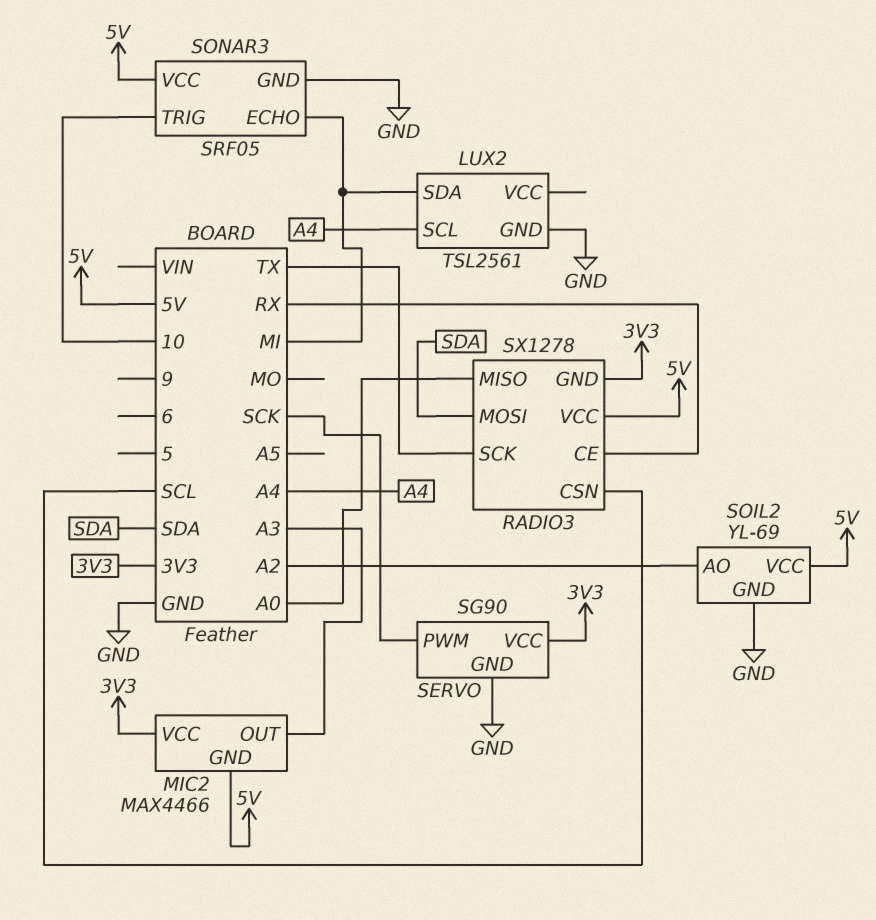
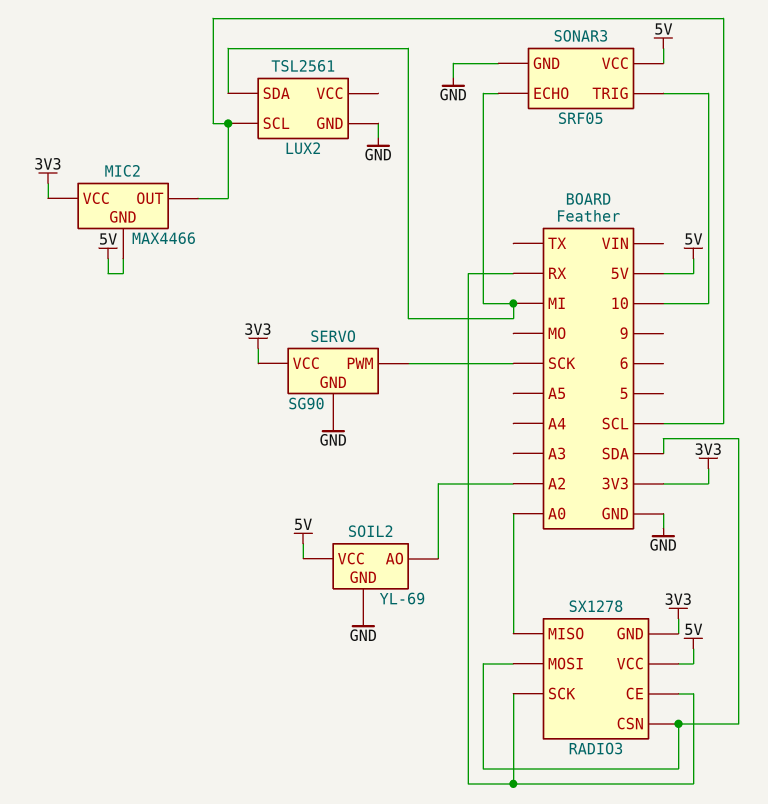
LUX2 pin SCL: A4 -> SCL
MIC2 pin OUT: A3 -> SCL
RADIO3 pin CSN: SCL -> SDA
RADIO3 pin SCK: TX -> RX

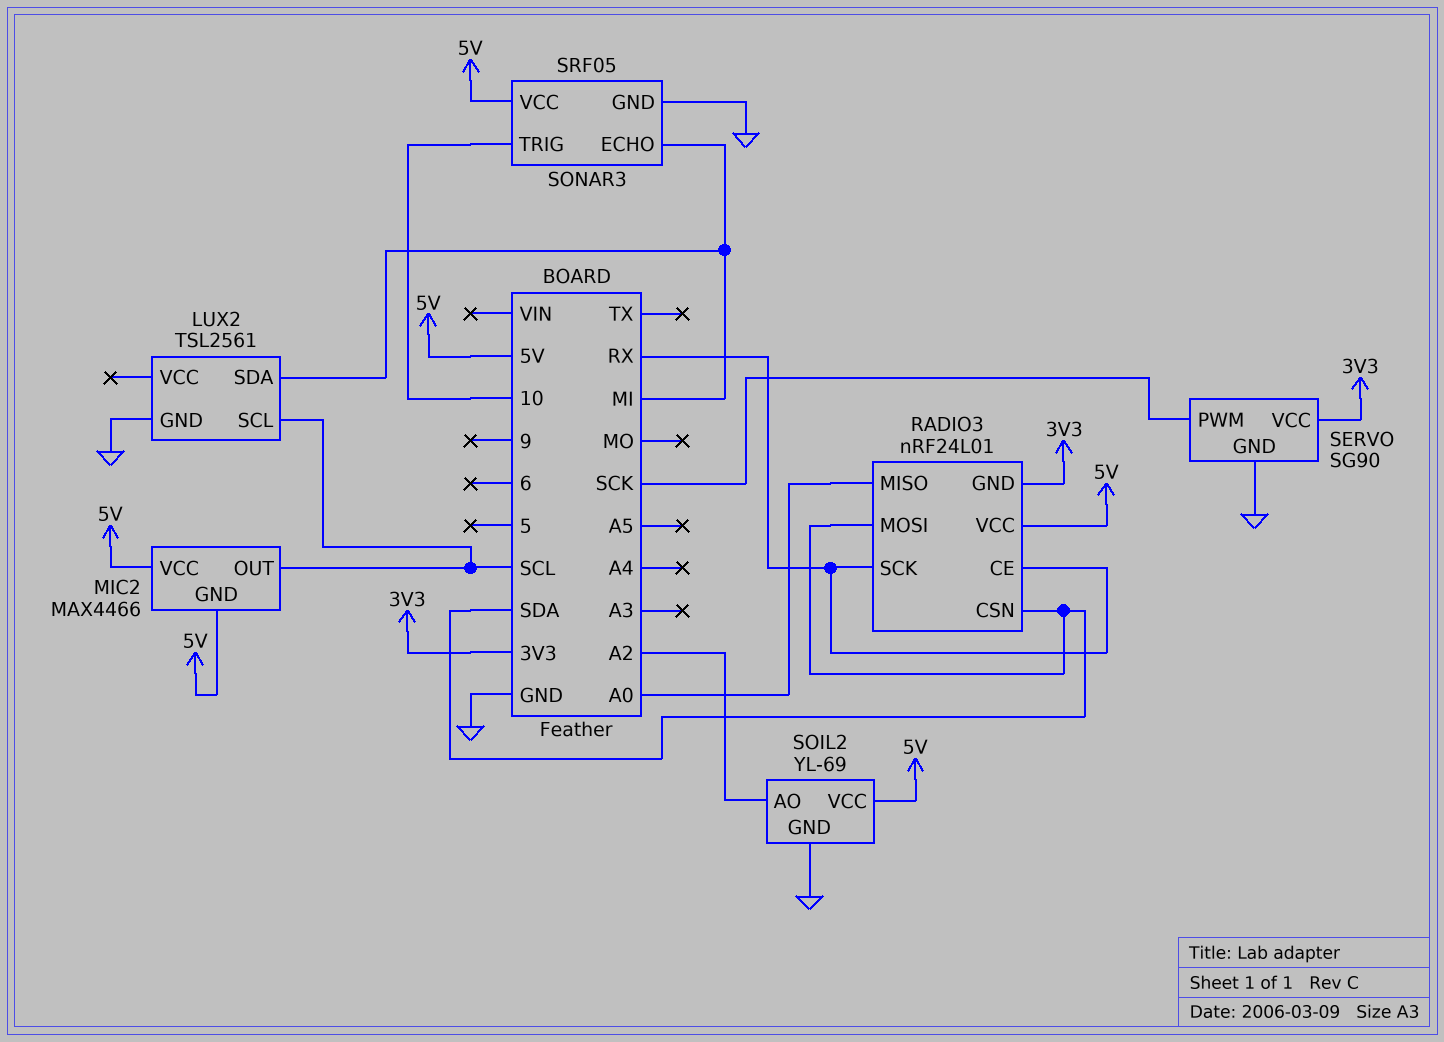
MIC2 pin VCC: 3V3 -> 5V
RADIO3: SX1278 -> nRF24L01

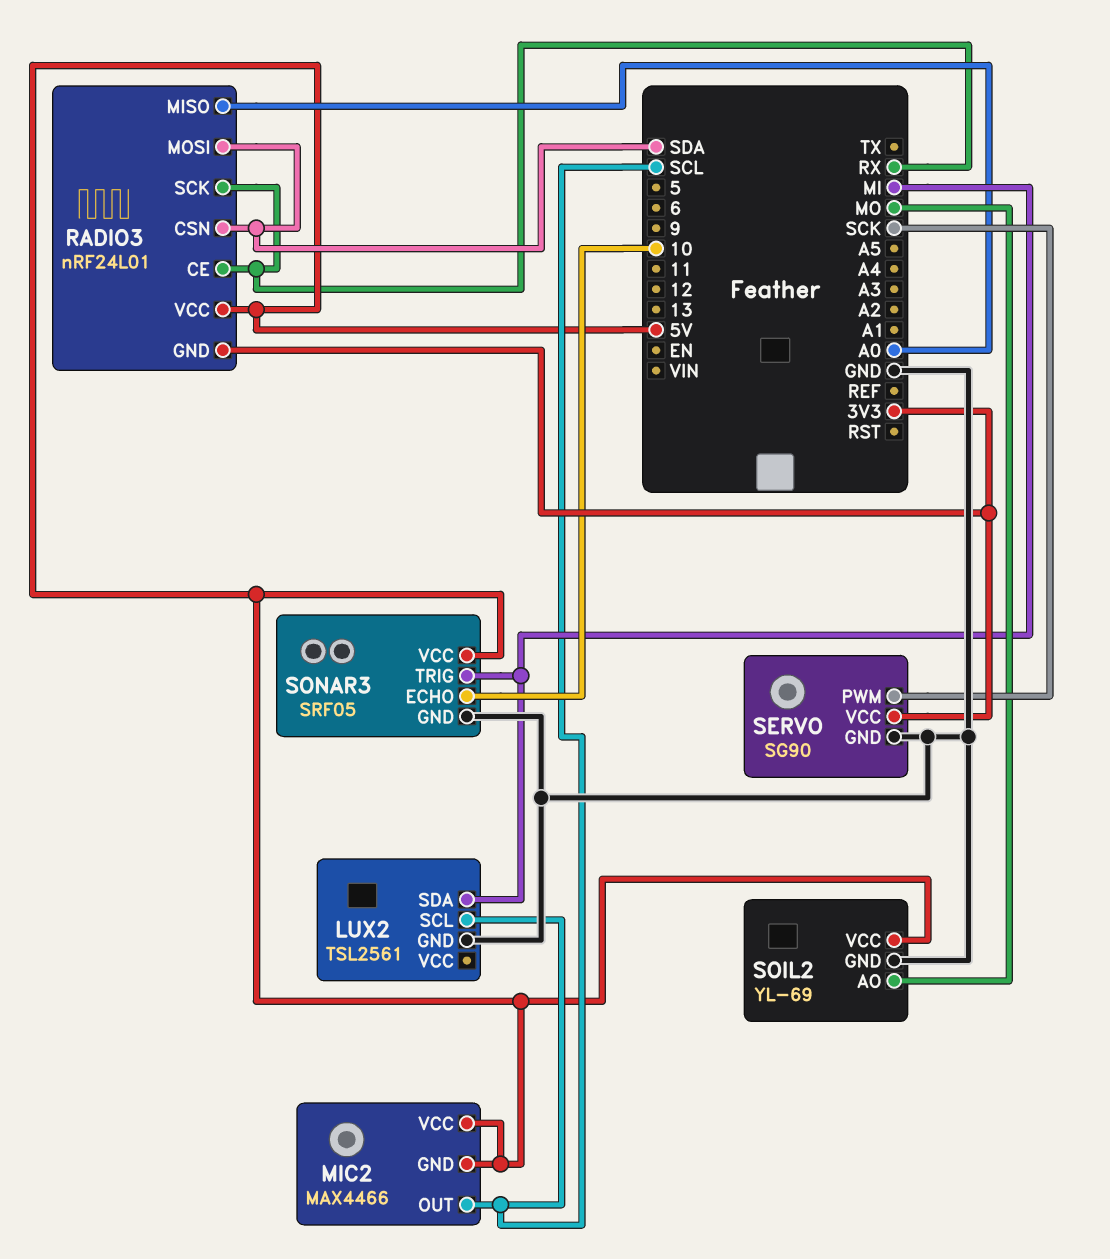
SOIL2 pin AO: A2 -> MO
SONAR3 pin ECHO: MI -> 10
SONAR3 pin TRIG: 10 -> MI

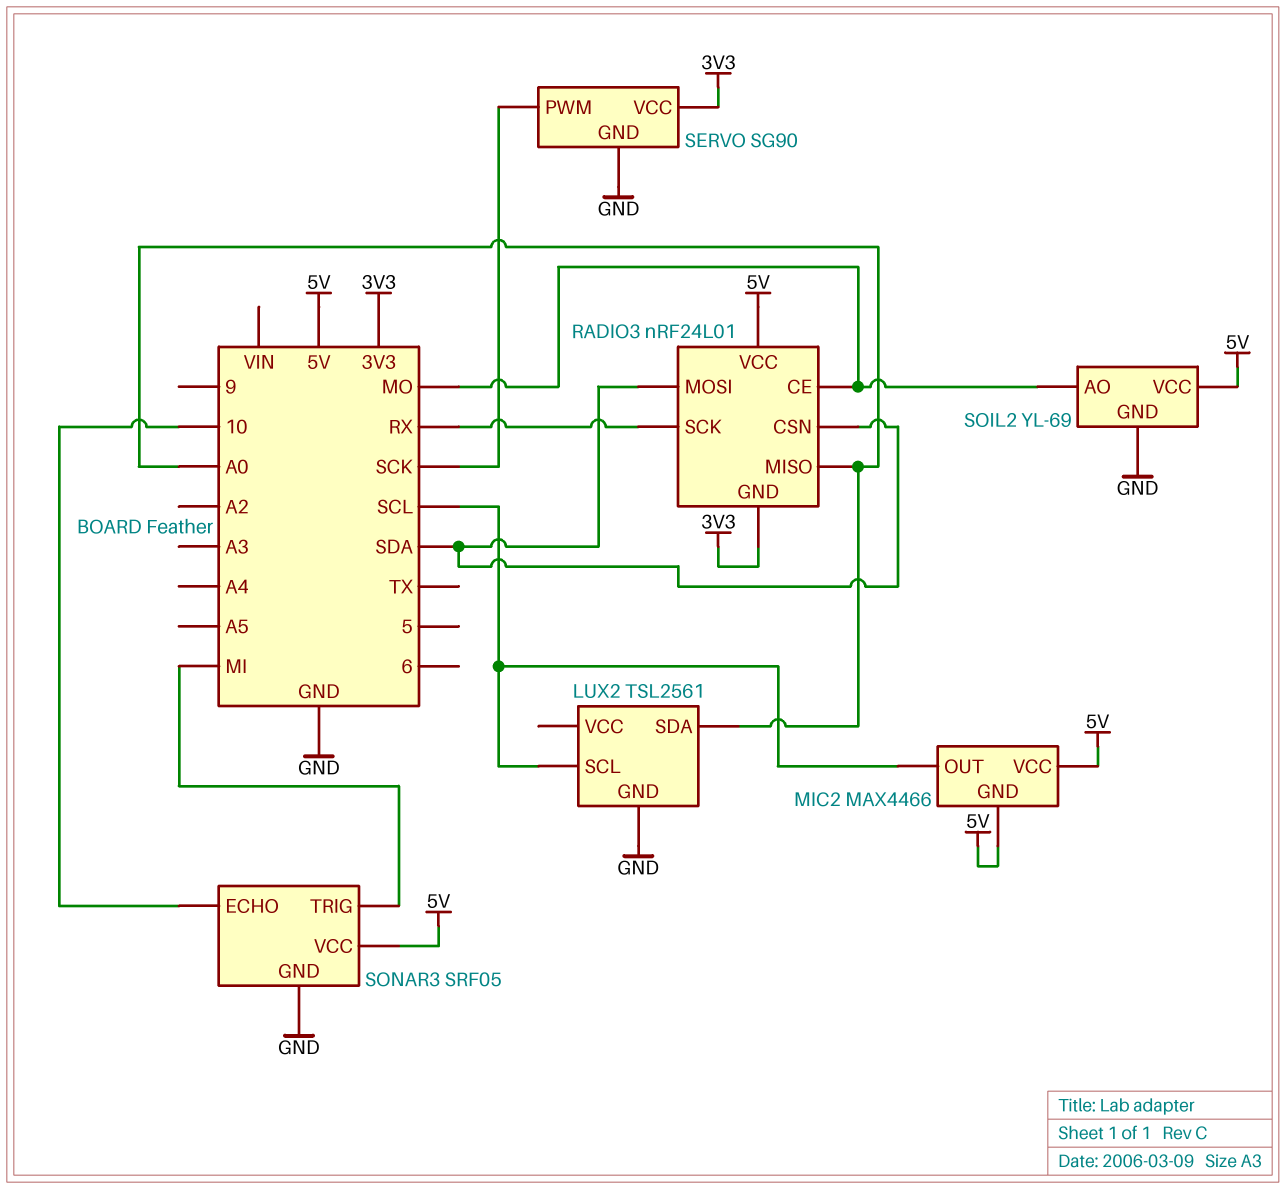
LUX2 pin SDA: MI -> A0
RADIO3 pin CE: RX -> MO

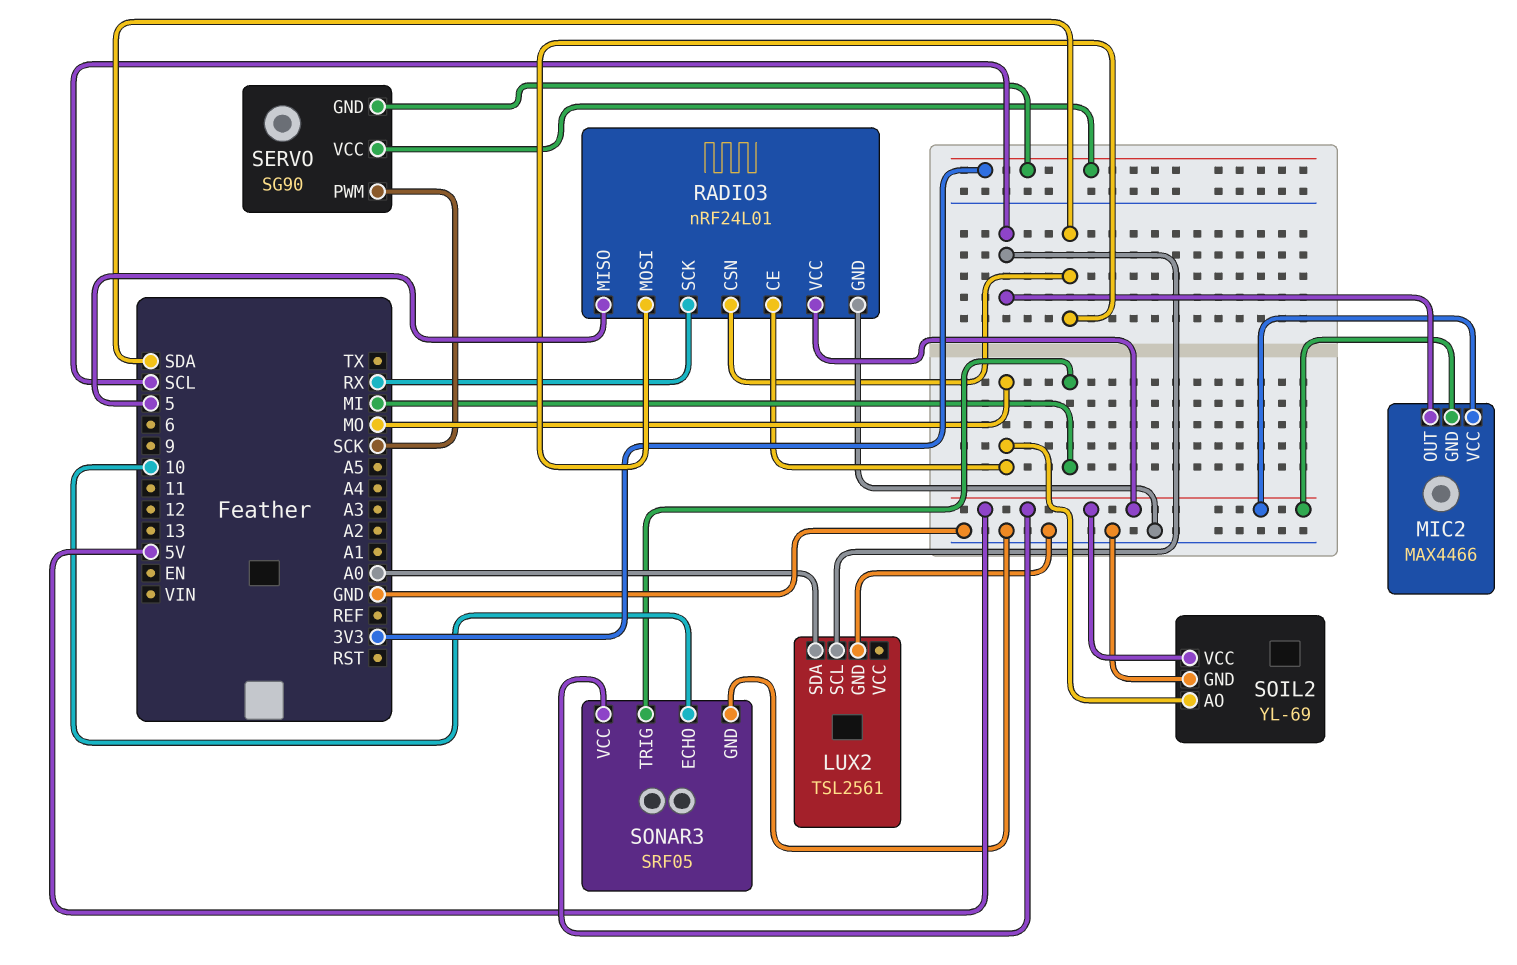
RADIO3 pin GND: 3V3 -> GND
RADIO3 pin MISO: A0 -> 5
SERVO pin GND: GND -> 3V3

